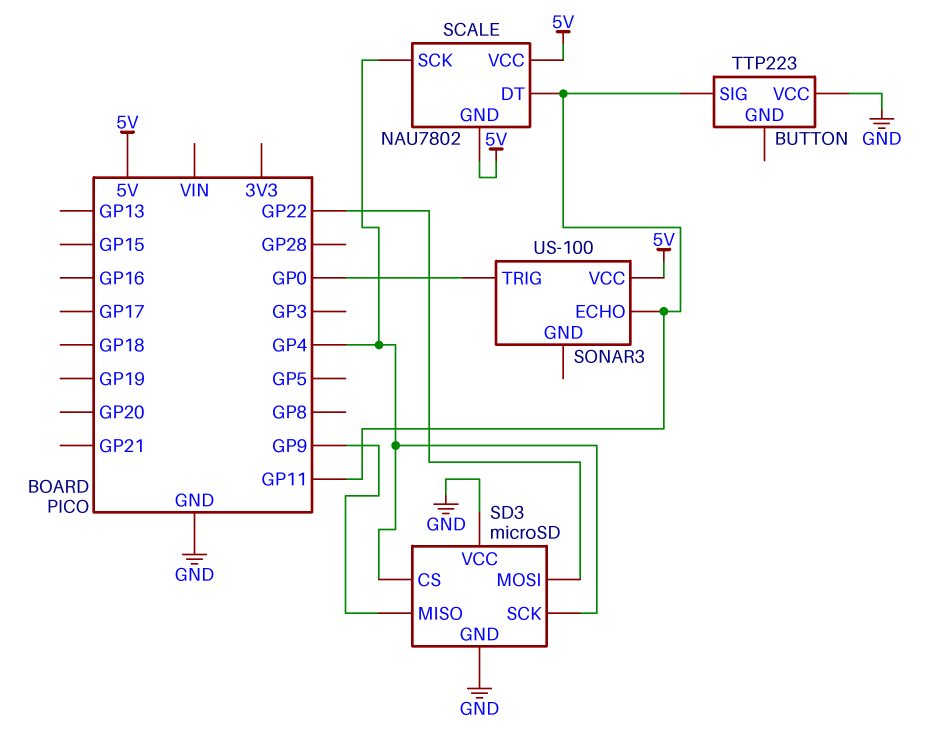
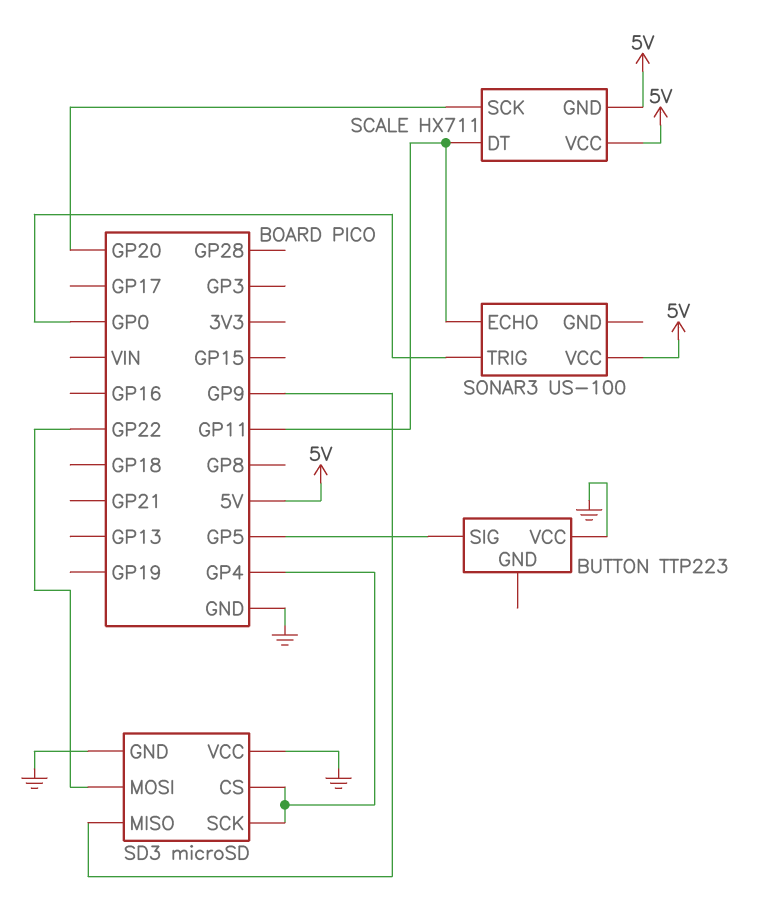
BUTTON pin SIG: GP11 -> GP5
SCALE: NAU7802 -> HX711
SCALE pin SCK: GP4 -> GP20

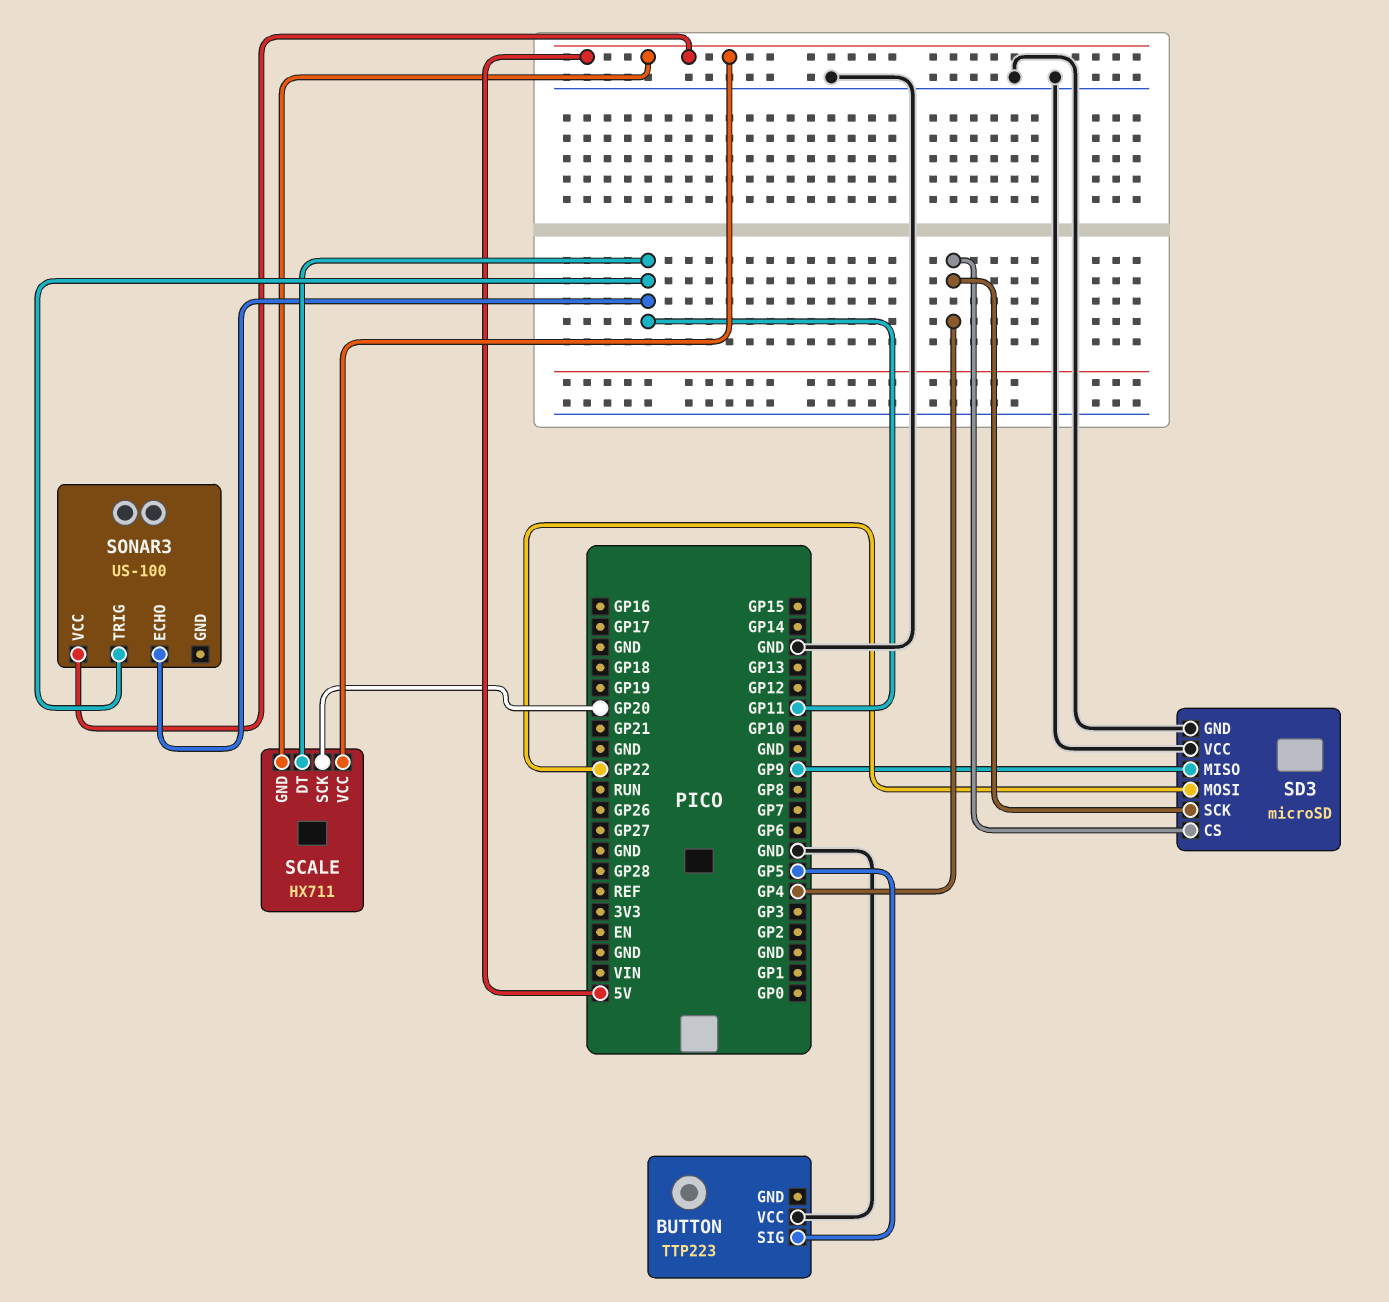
SONAR3 pin TRIG: GP0 -> GP11

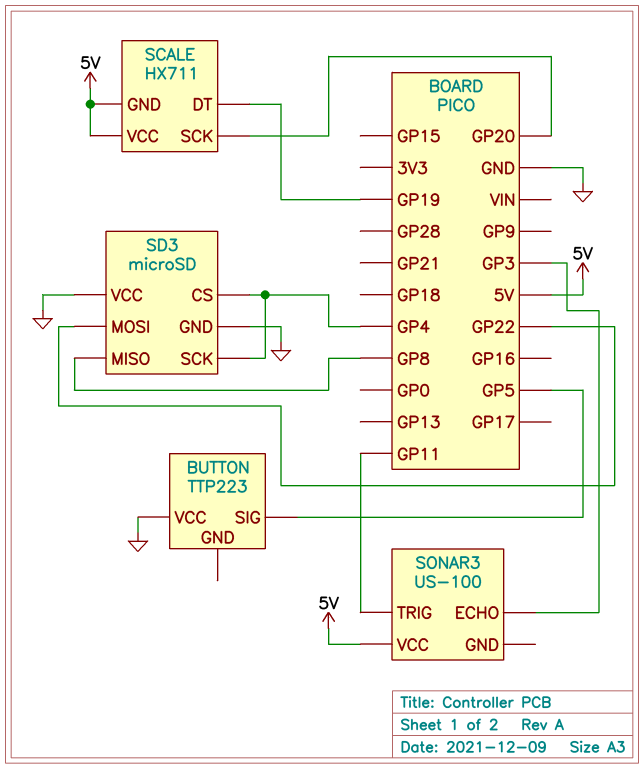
SCALE pin DT: GP11 -> GP19
SD3 pin MISO: GP9 -> GP8
SONAR3 pin ECHO: GP11 -> GP3

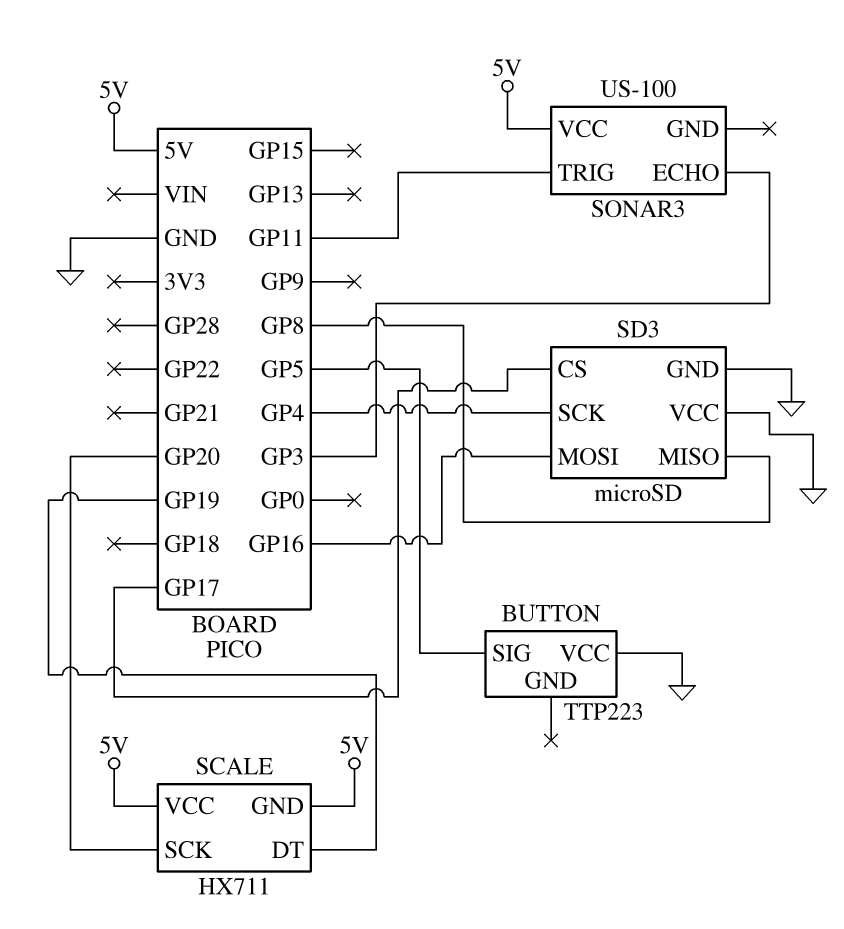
SD3 pin CS: GP4 -> GP17
SD3 pin MOSI: GP22 -> GP16

